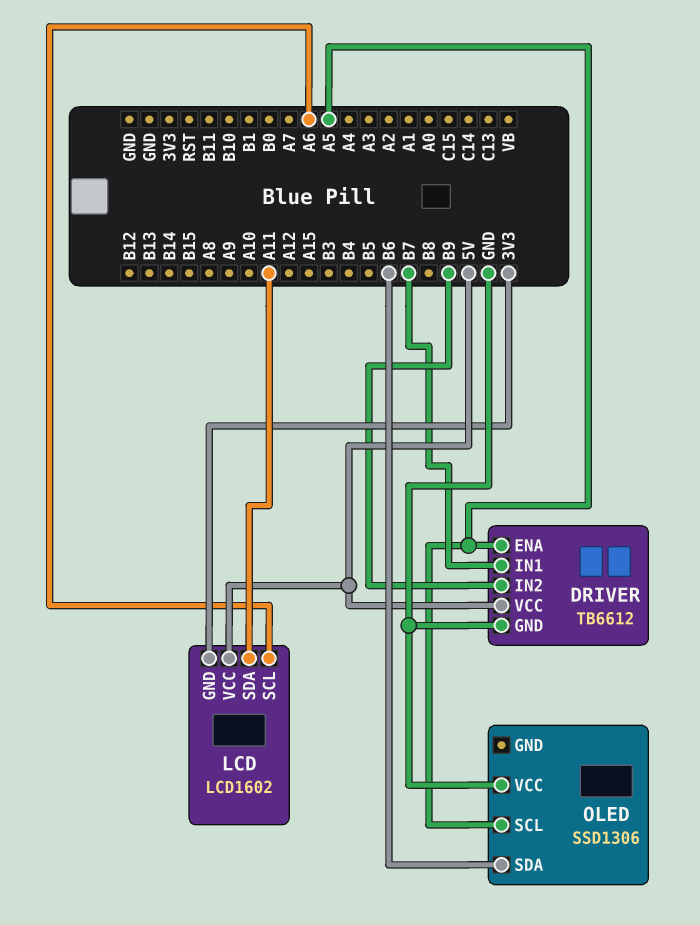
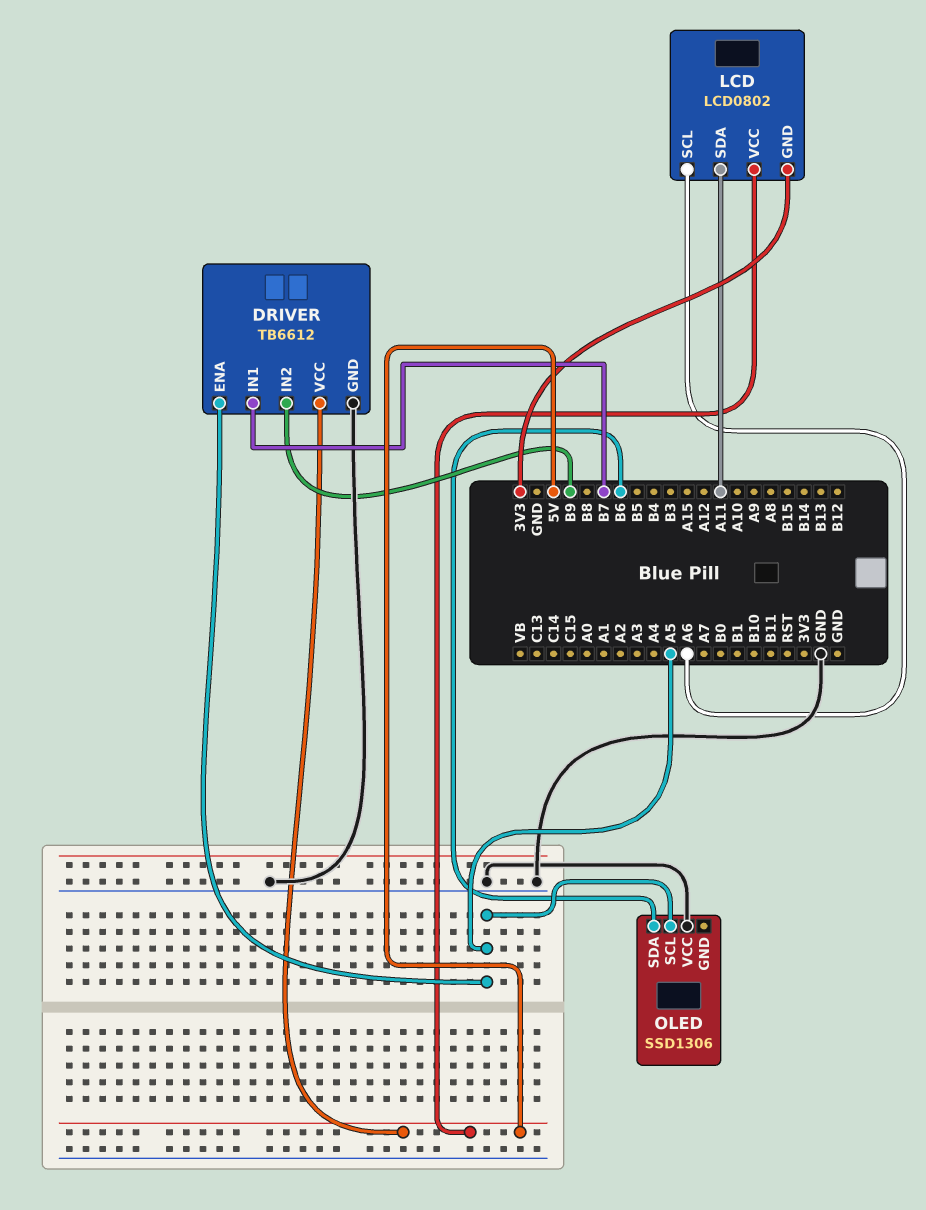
LCD: LCD1602 -> LCD0802

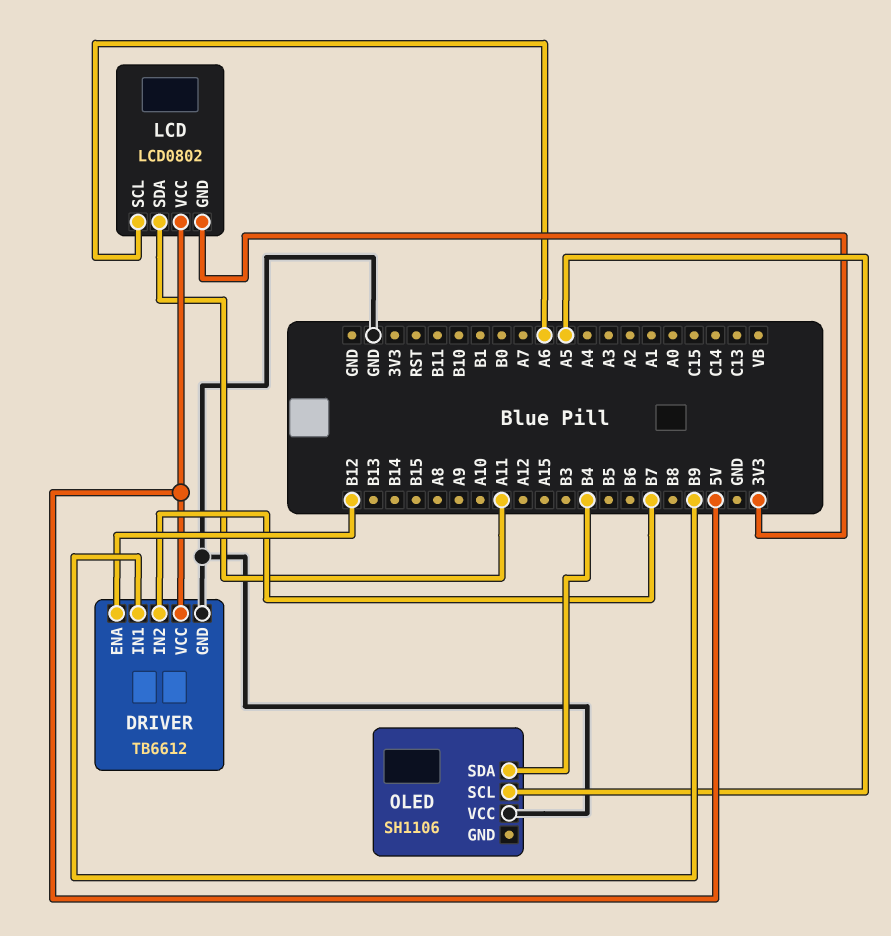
DRIVER pin ENA: A5 -> B12
DRIVER pin IN1: B7 -> B9
DRIVER pin IN2: B9 -> B7
OLED: SSD1306 -> SH1106
OLED pin SDA: B6 -> B4

